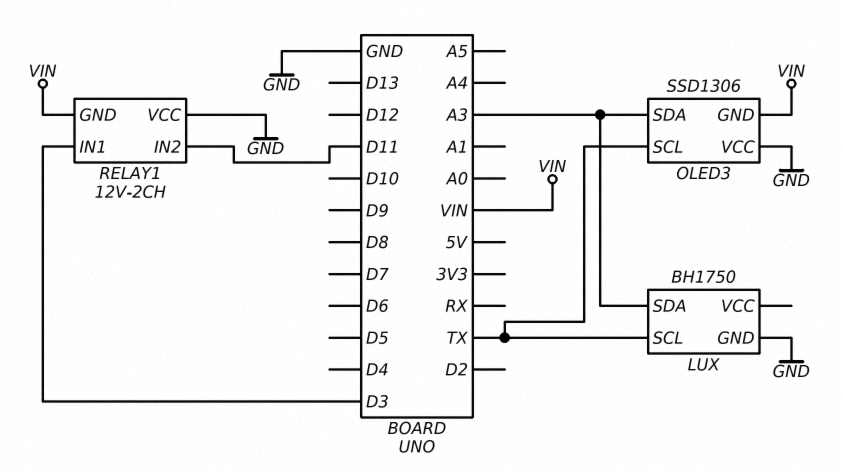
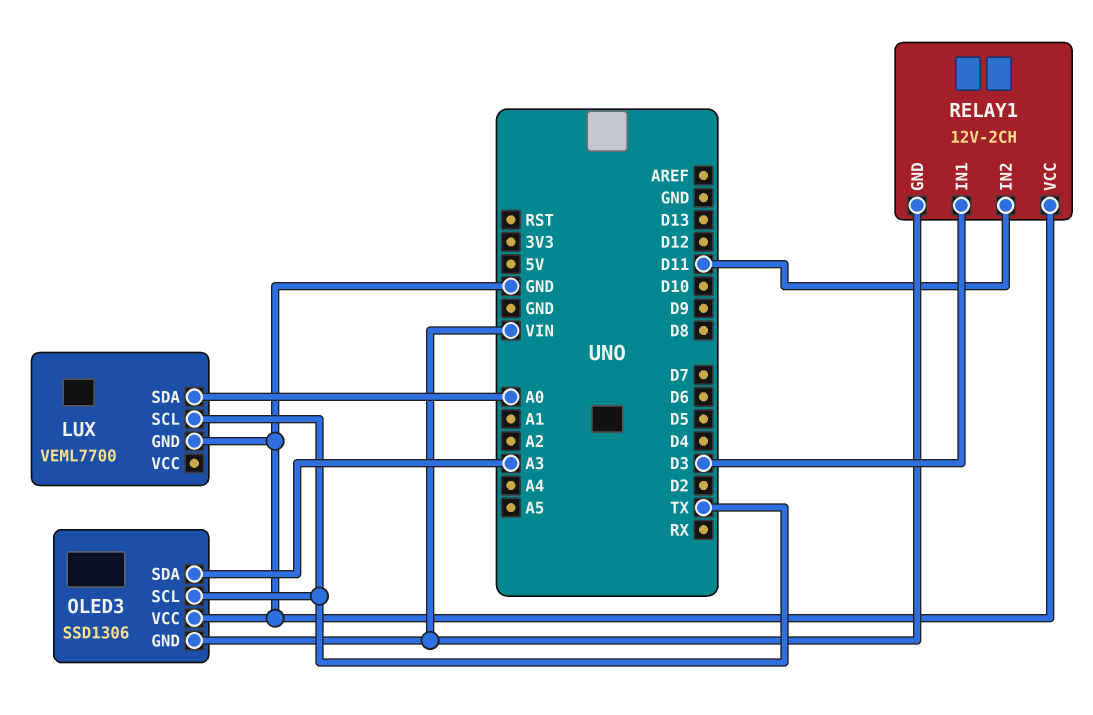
LUX: BH1750 -> VEML7700
LUX pin SDA: A3 -> A0

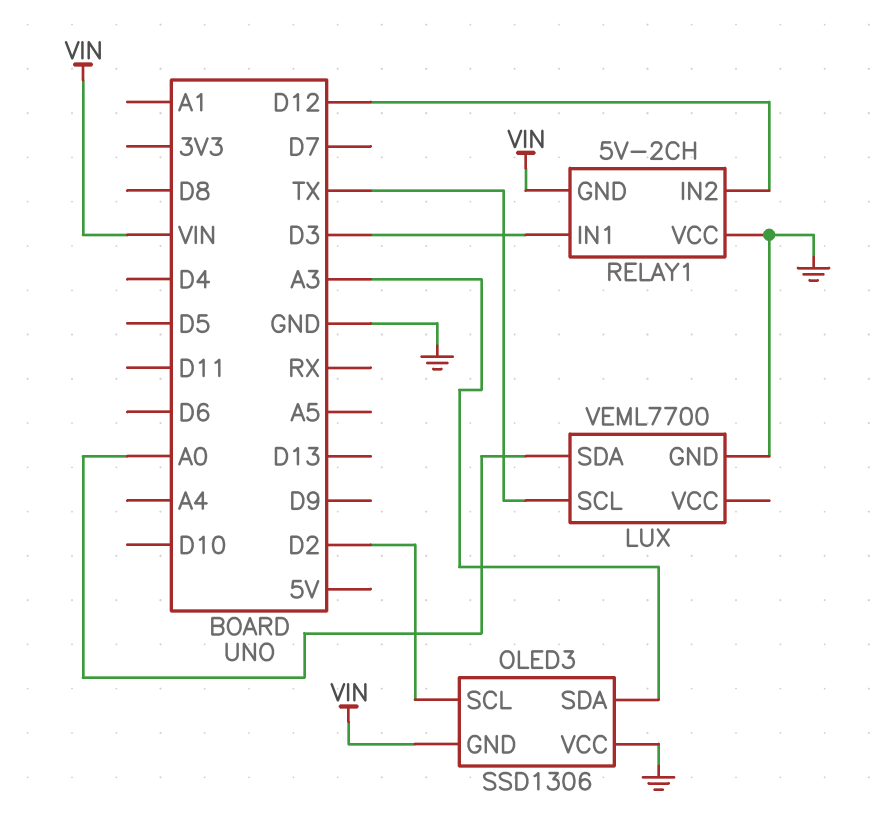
OLED3 pin SCL: TX -> D2
RELAY1: 12V-2CH -> 5V-2CH
RELAY1 pin IN2: D11 -> D12

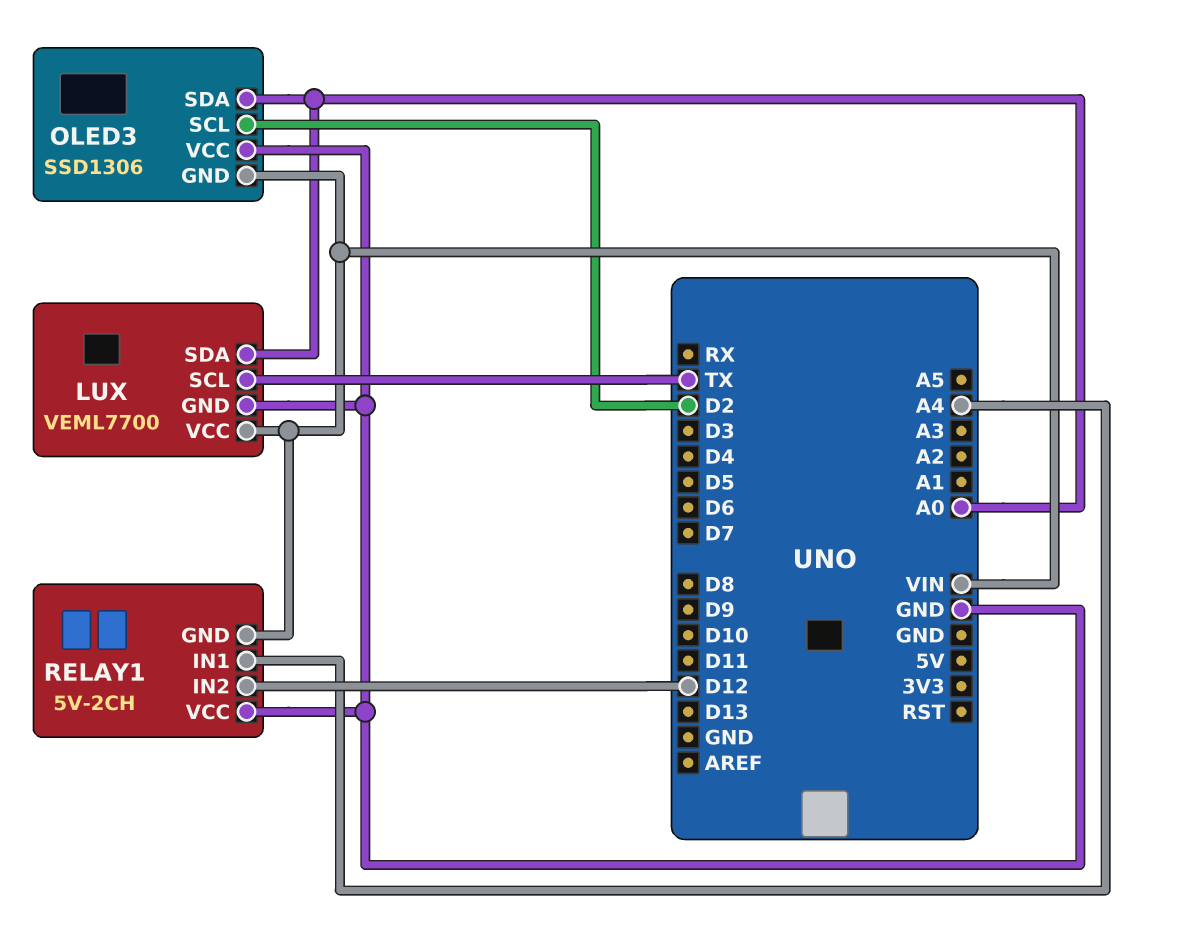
LUX pin VCC: none -> VIN
OLED3 pin SDA: A3 -> A0
RELAY1 pin IN1: D3 -> A4

